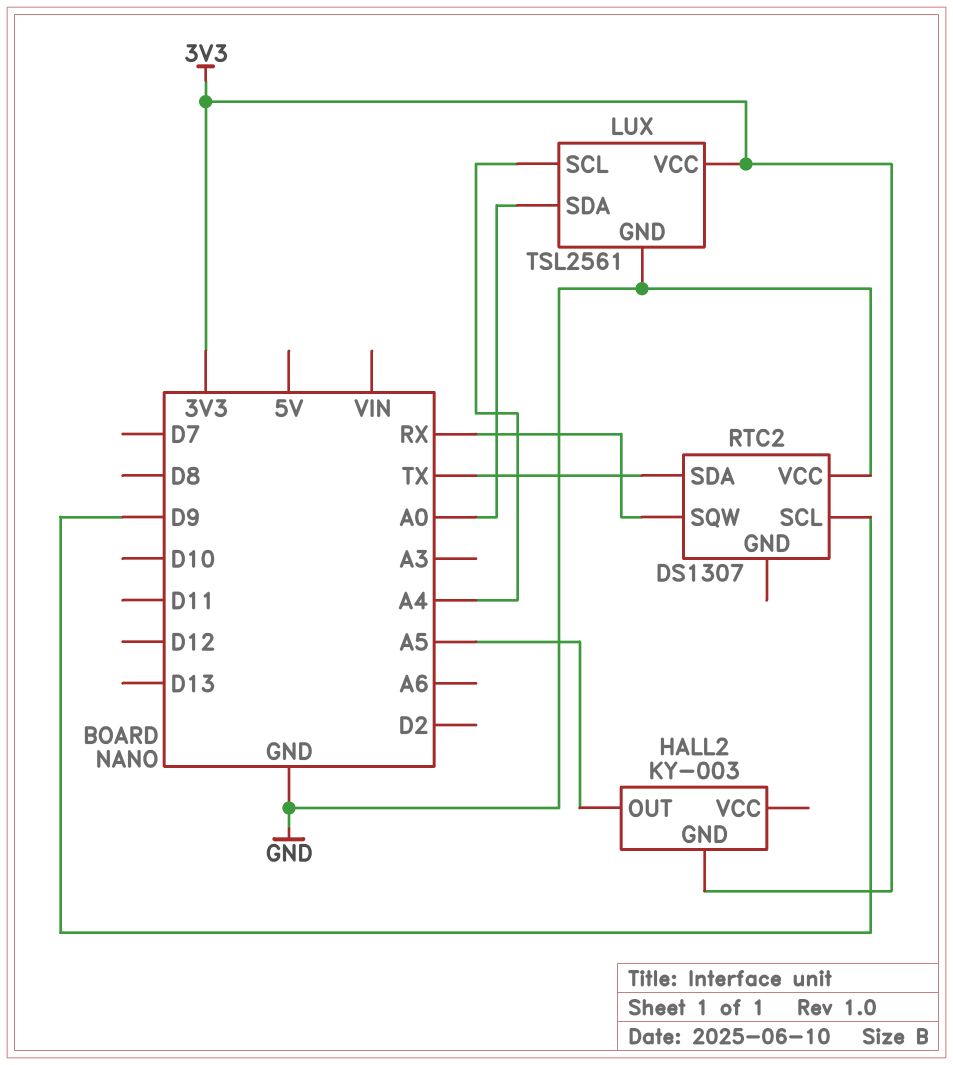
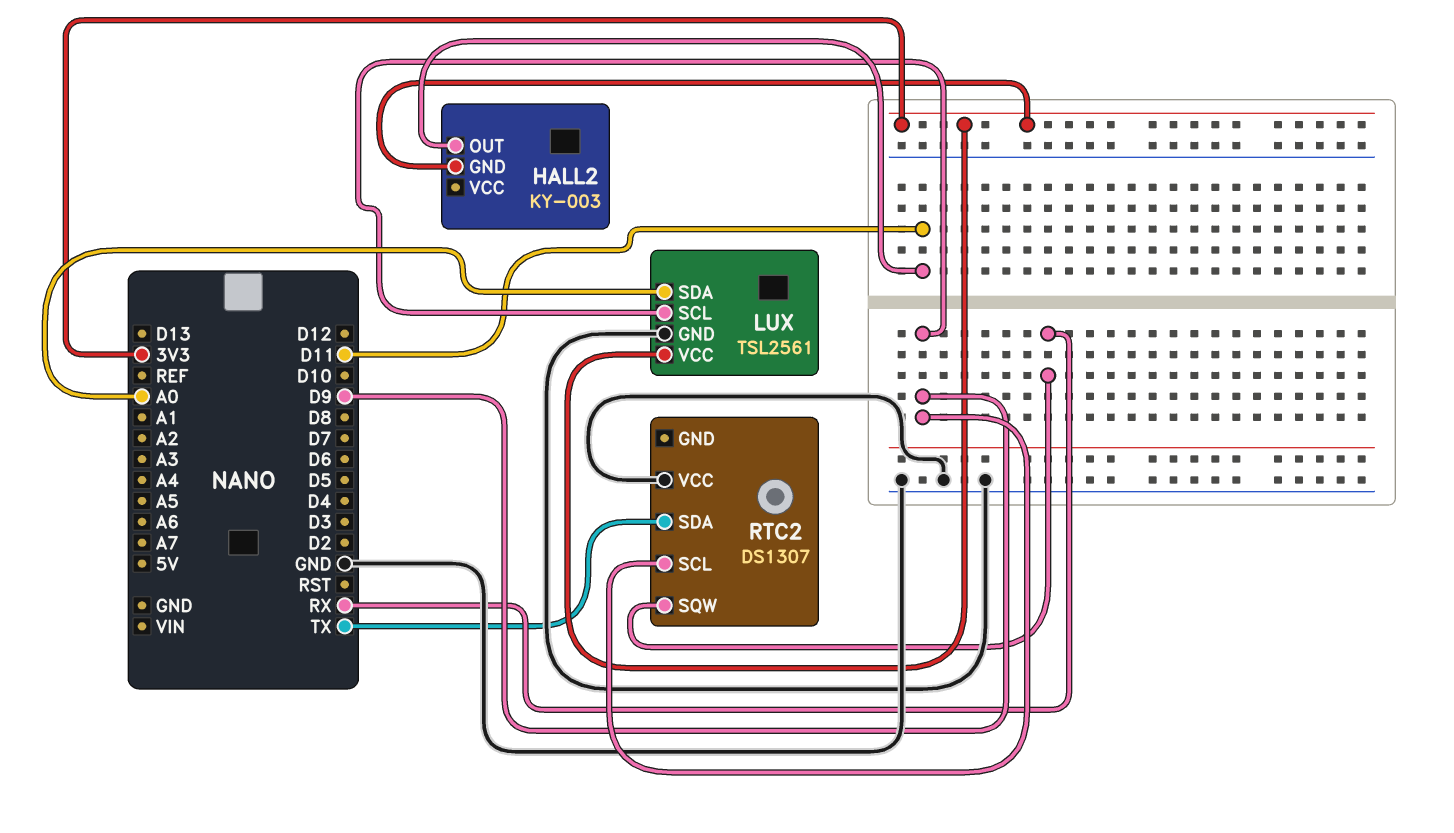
HALL2 pin OUT: A5 -> D11
LUX pin SCL: A4 -> D9

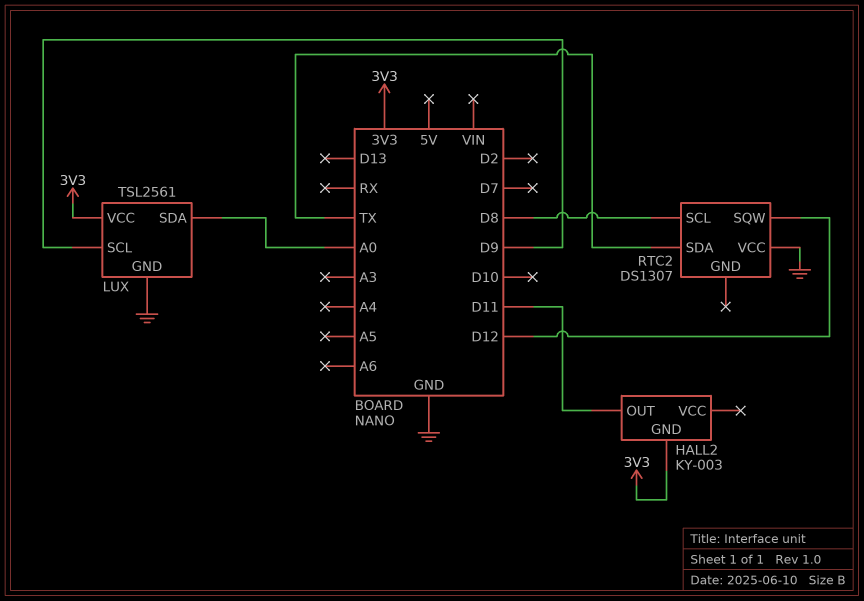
RTC2 pin SCL: D9 -> D8
RTC2 pin SQW: RX -> D12

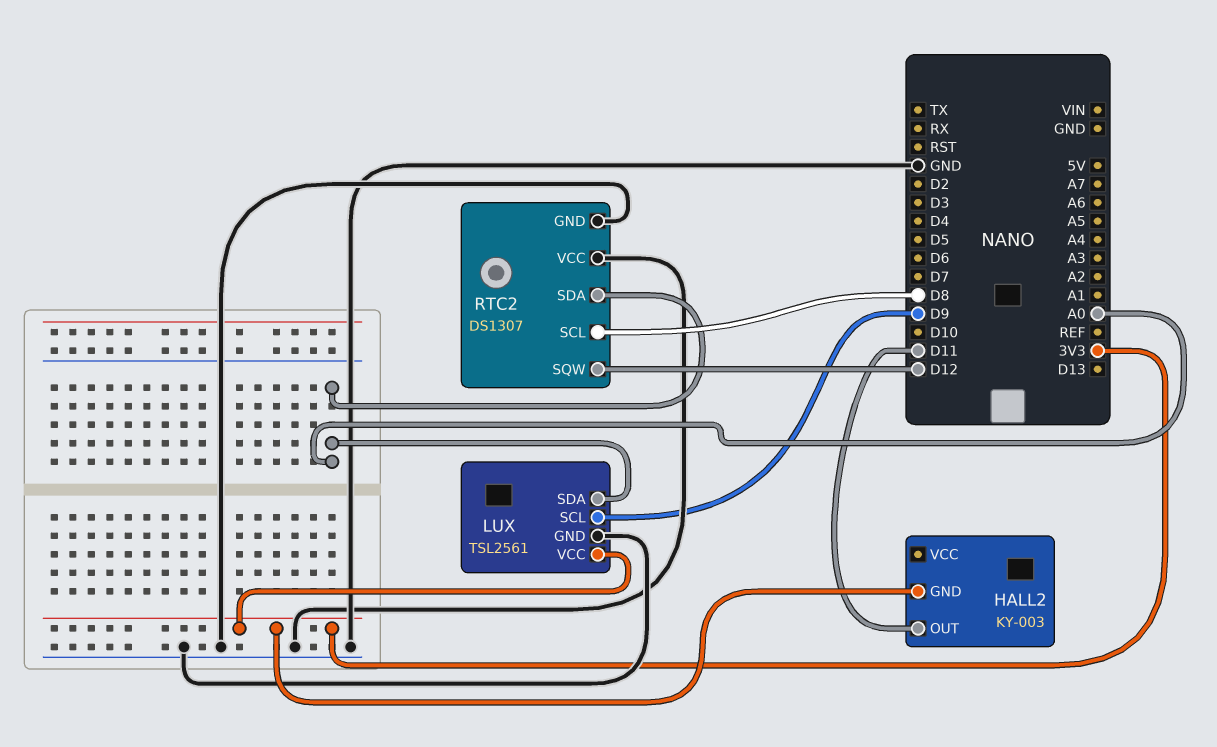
RTC2 pin GND: none -> GND
RTC2 pin SDA: TX -> A0

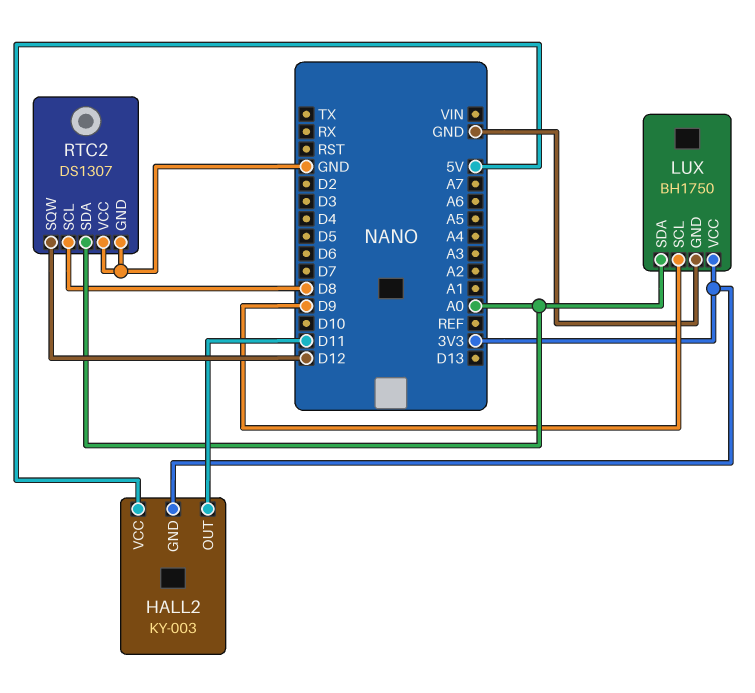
HALL2 pin VCC: none -> 5V
LUX: TSL2561 -> BH1750

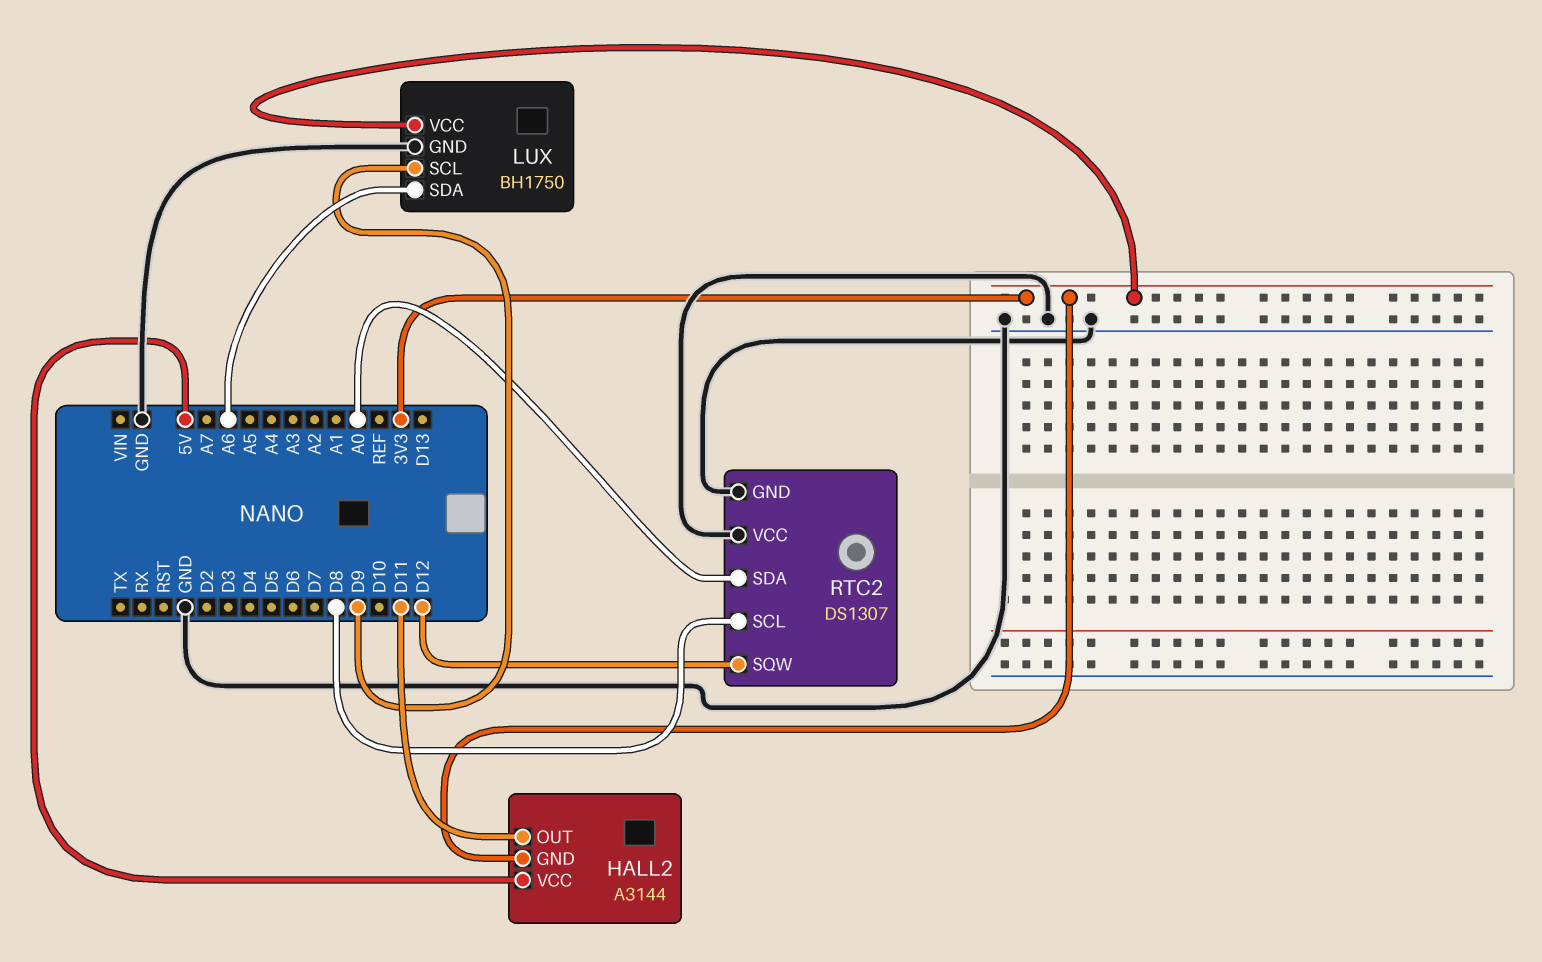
HALL2: KY-003 -> A3144
LUX pin SDA: A0 -> A6

